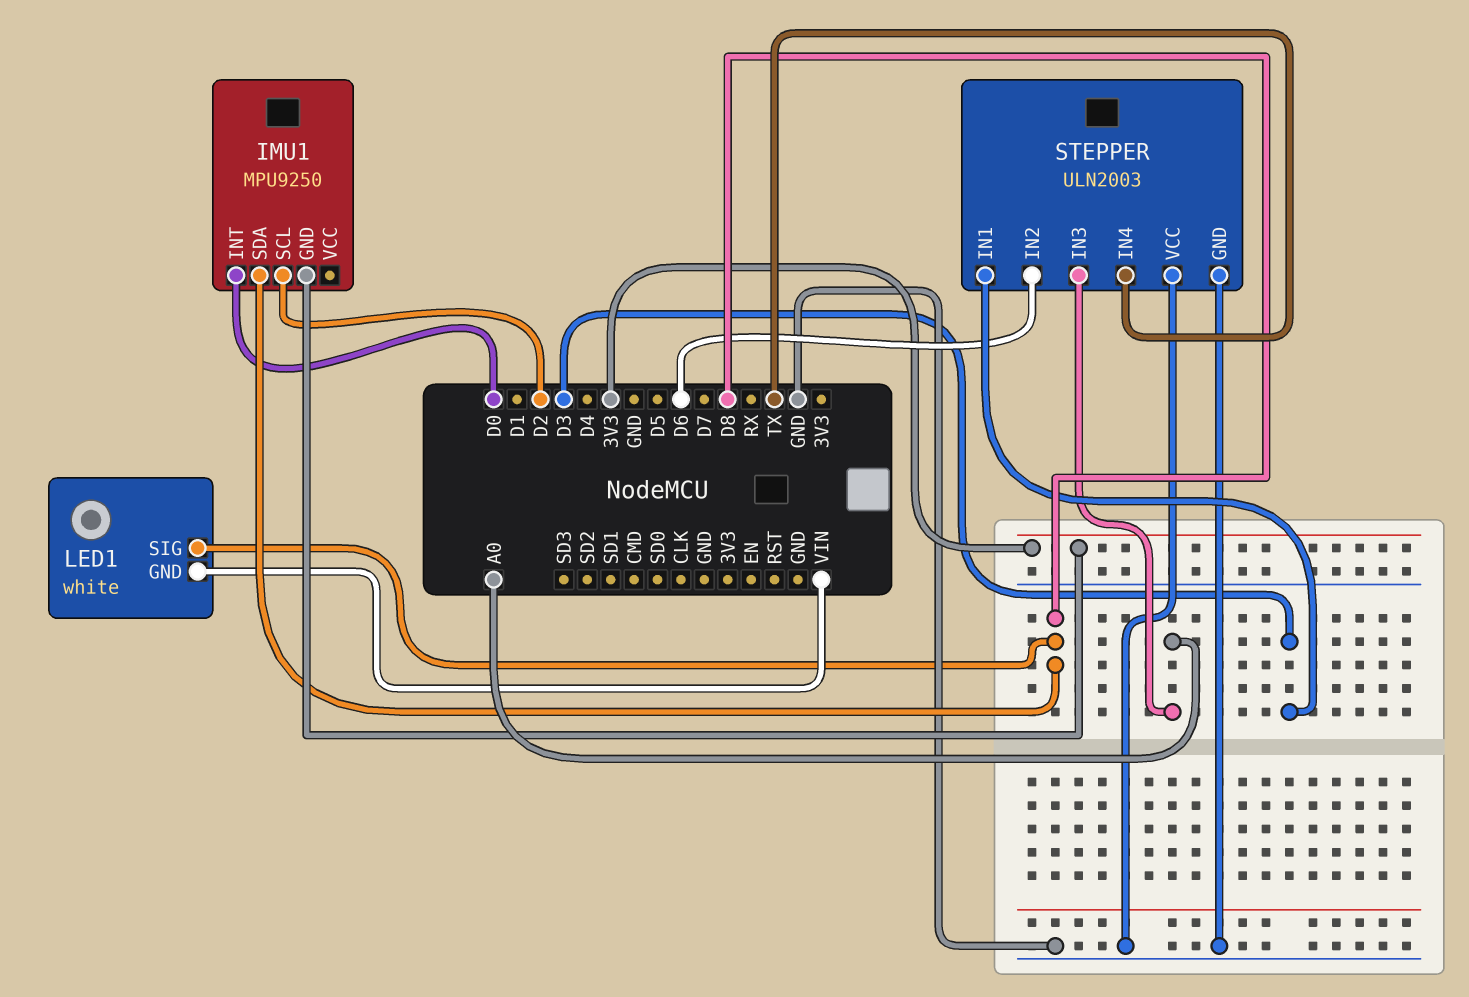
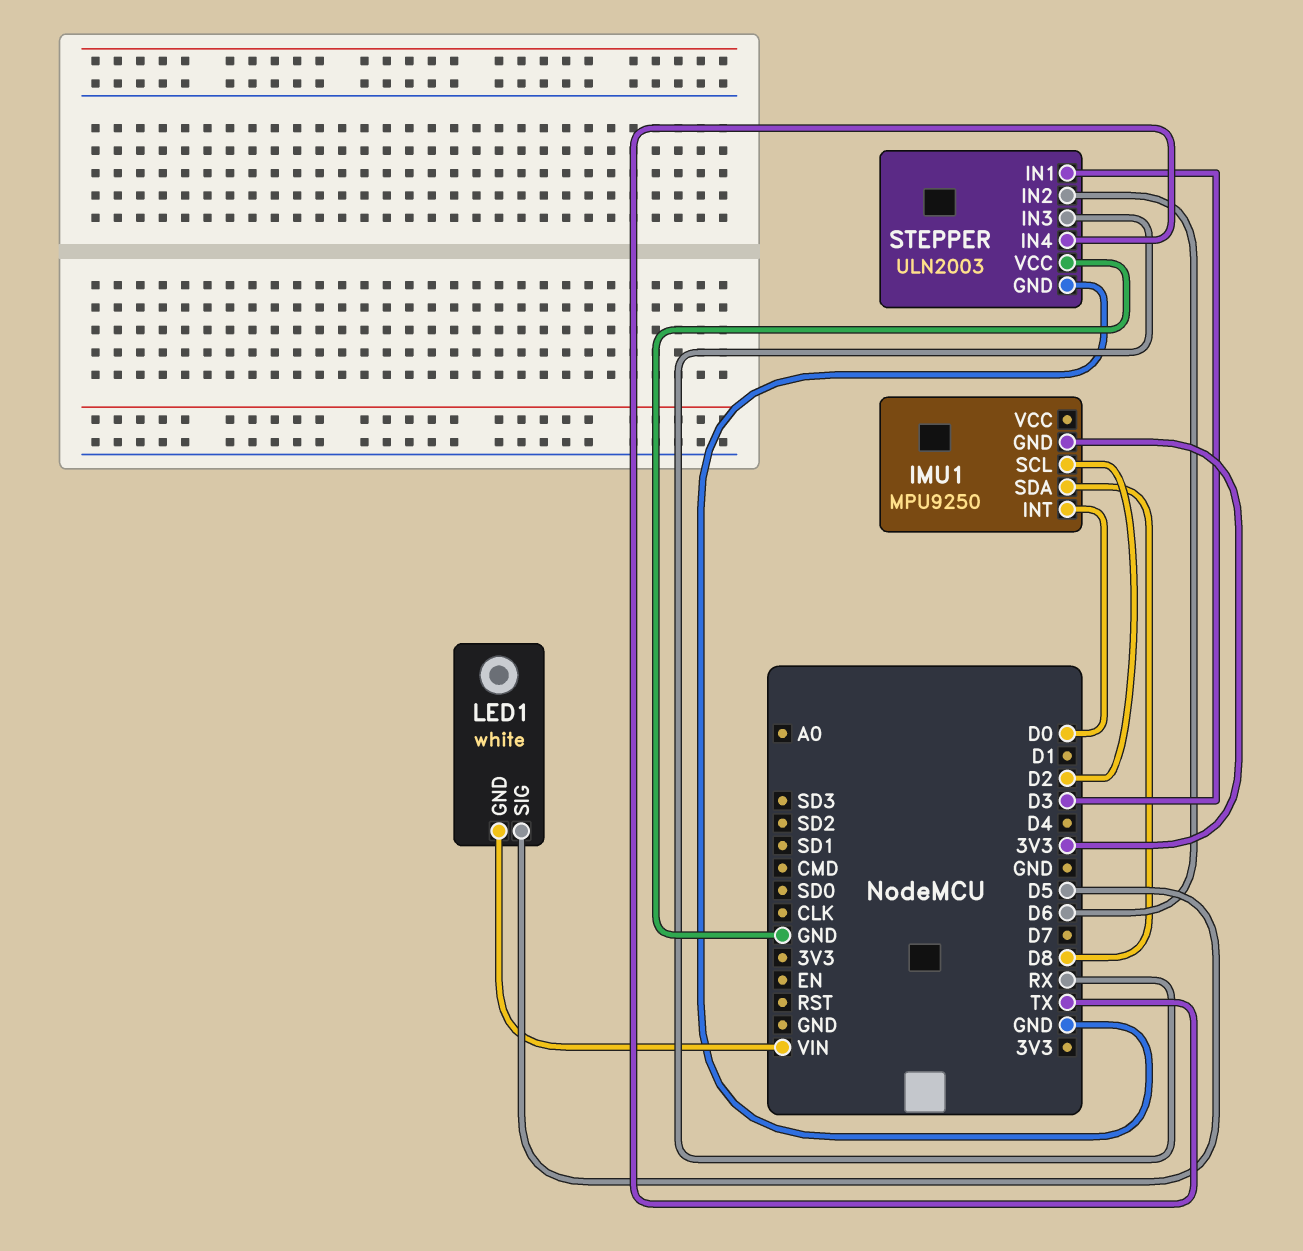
LED1 pin SIG: D8 -> D5
STEPPER pin IN3: A0 -> RX

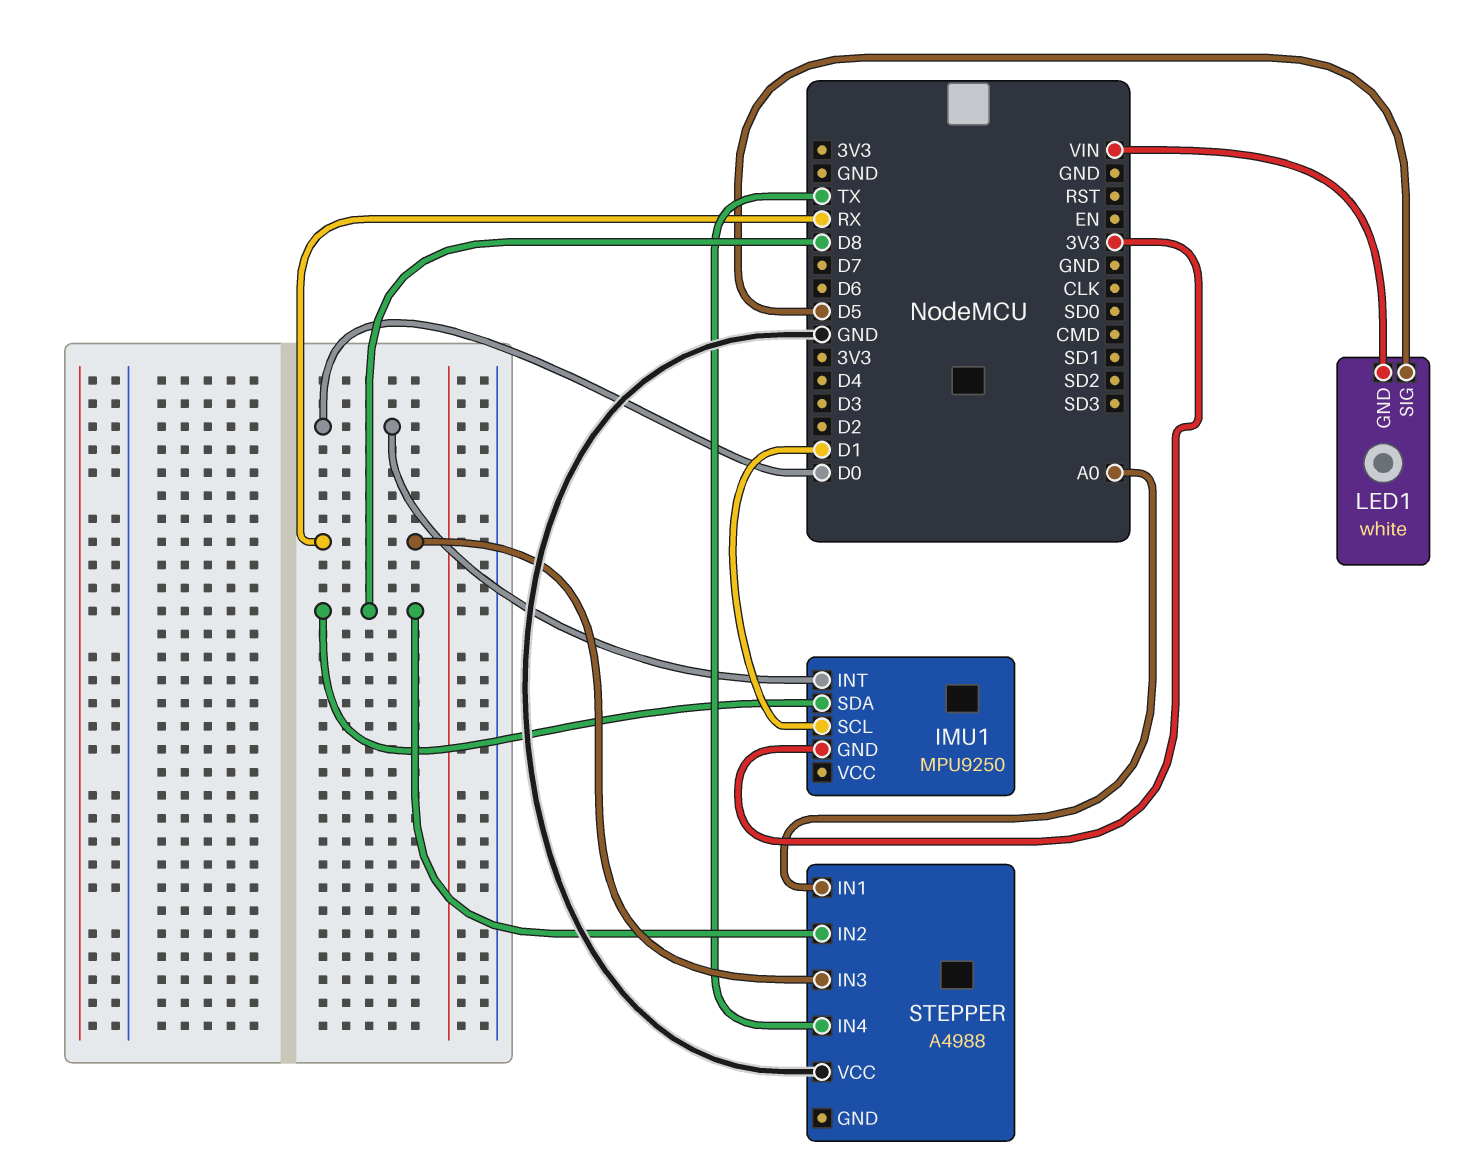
IMU1 pin SCL: D2 -> D1
STEPPER: ULN2003 -> A4988
STEPPER pin GND: GND -> none
STEPPER pin IN1: D3 -> A0
STEPPER pin IN2: D6 -> D8

